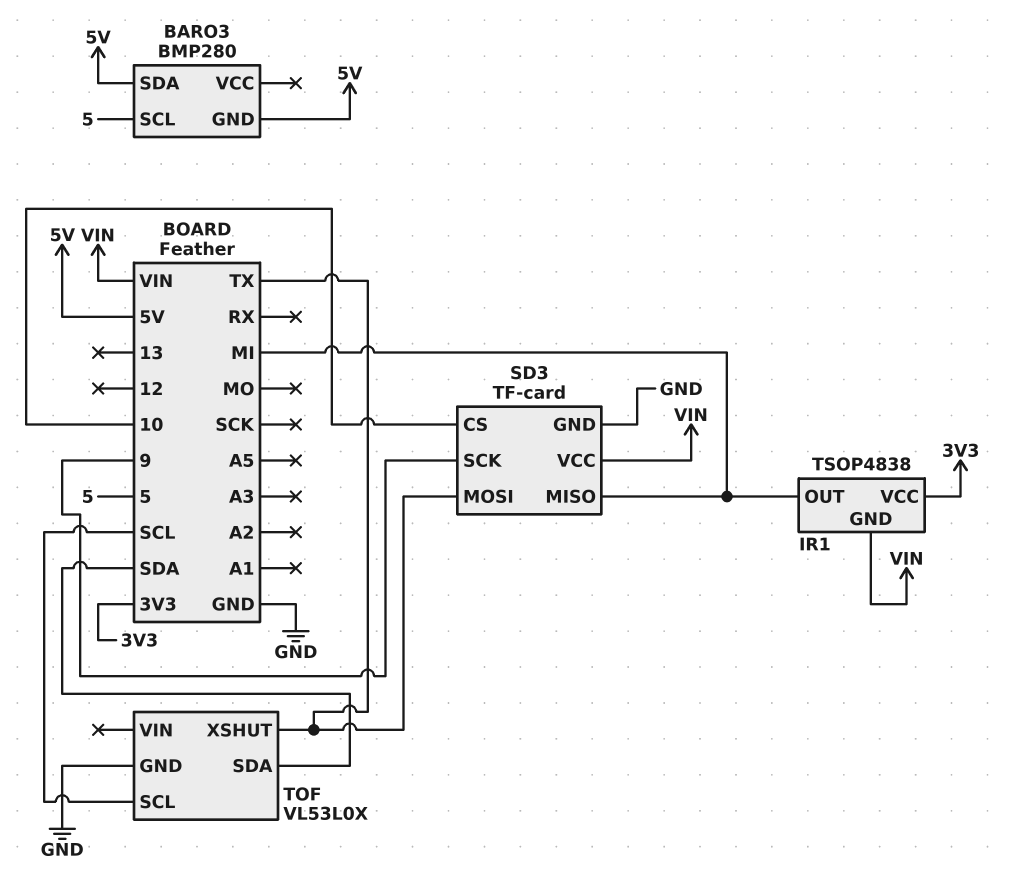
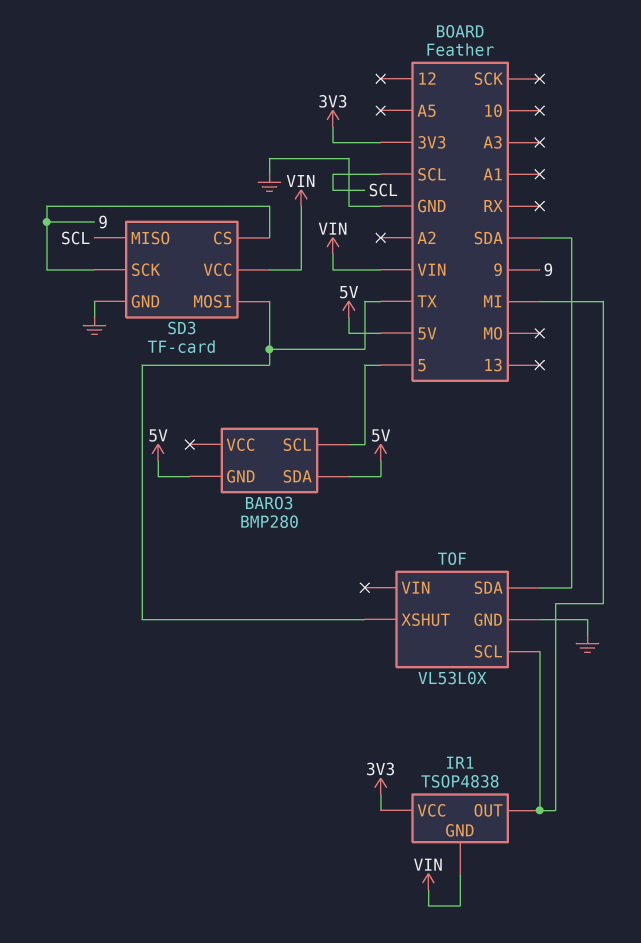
SD3 pin CS: 10 -> 9
SD3 pin MISO: MI -> SCL
TOF pin SCL: SCL -> MI

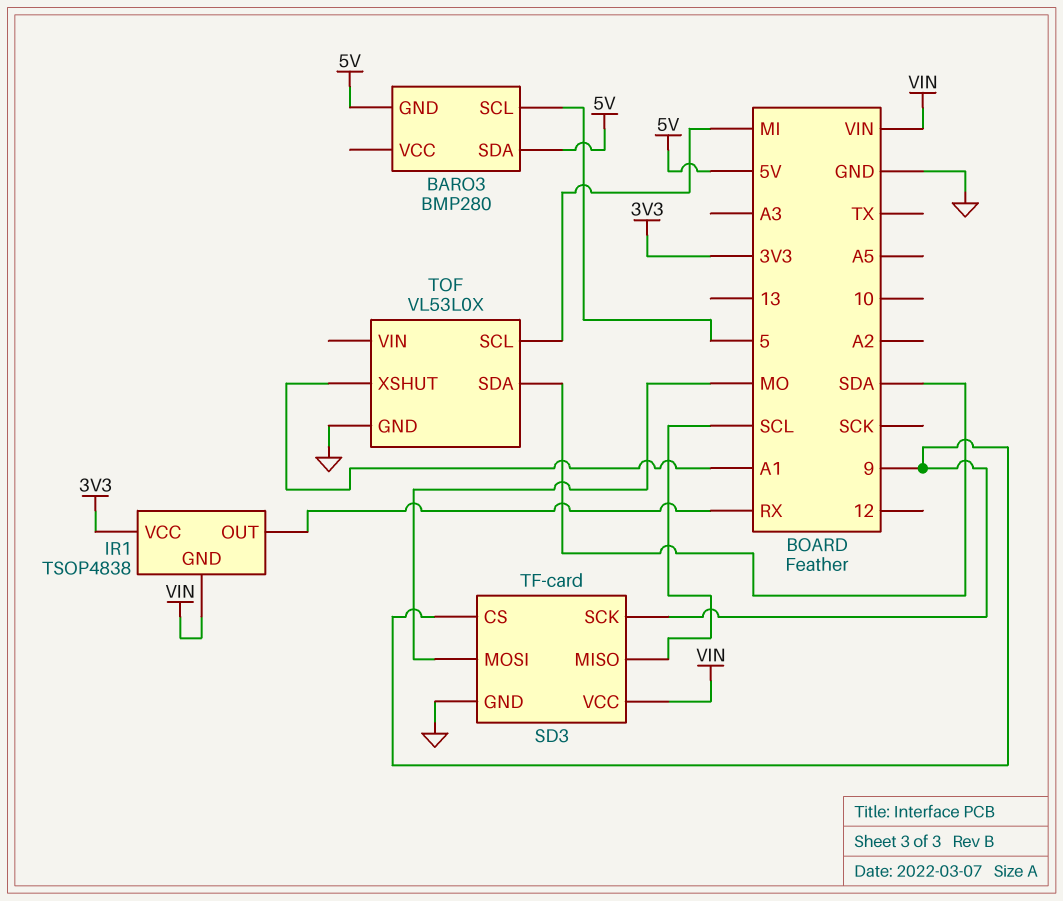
IR1 pin OUT: MI -> RX
SD3 pin MOSI: TX -> MO
TOF pin XSHUT: TX -> A1

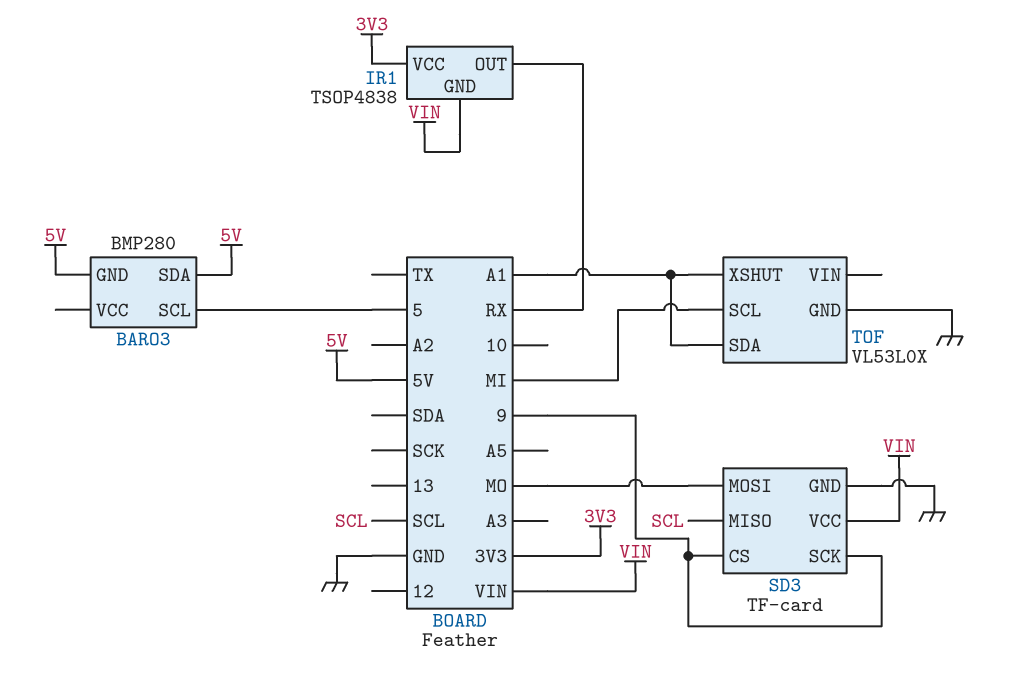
TOF pin SDA: SDA -> A1

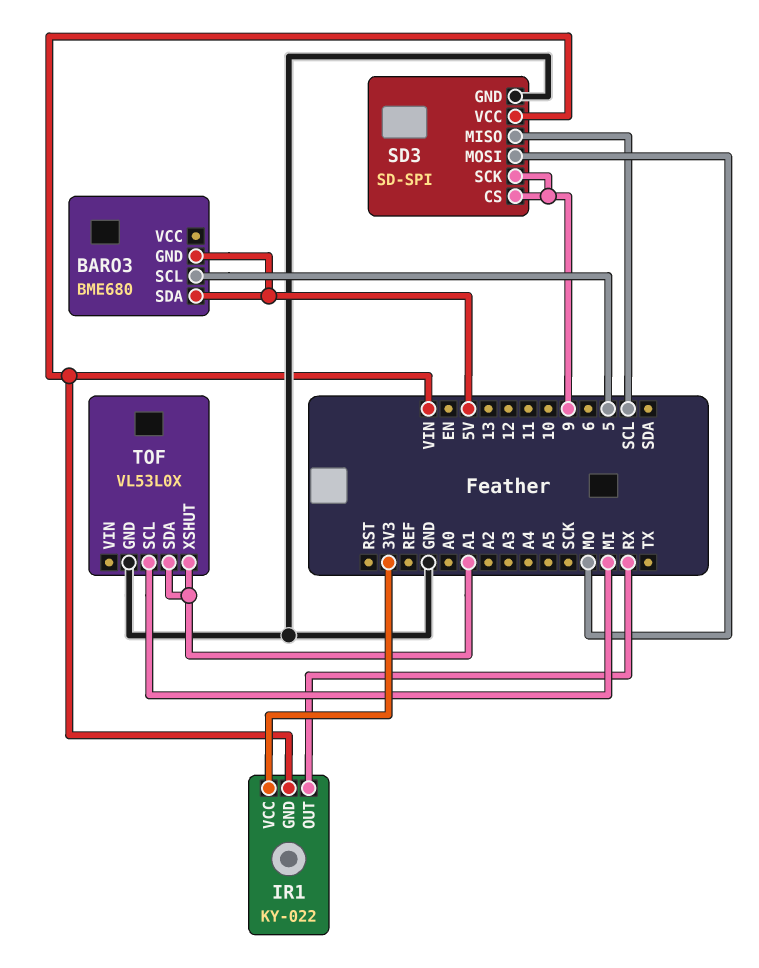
BARO3: BMP280 -> BME680
IR1: TSOP4838 -> KY-022
SD3: TF-card -> SD-SPI

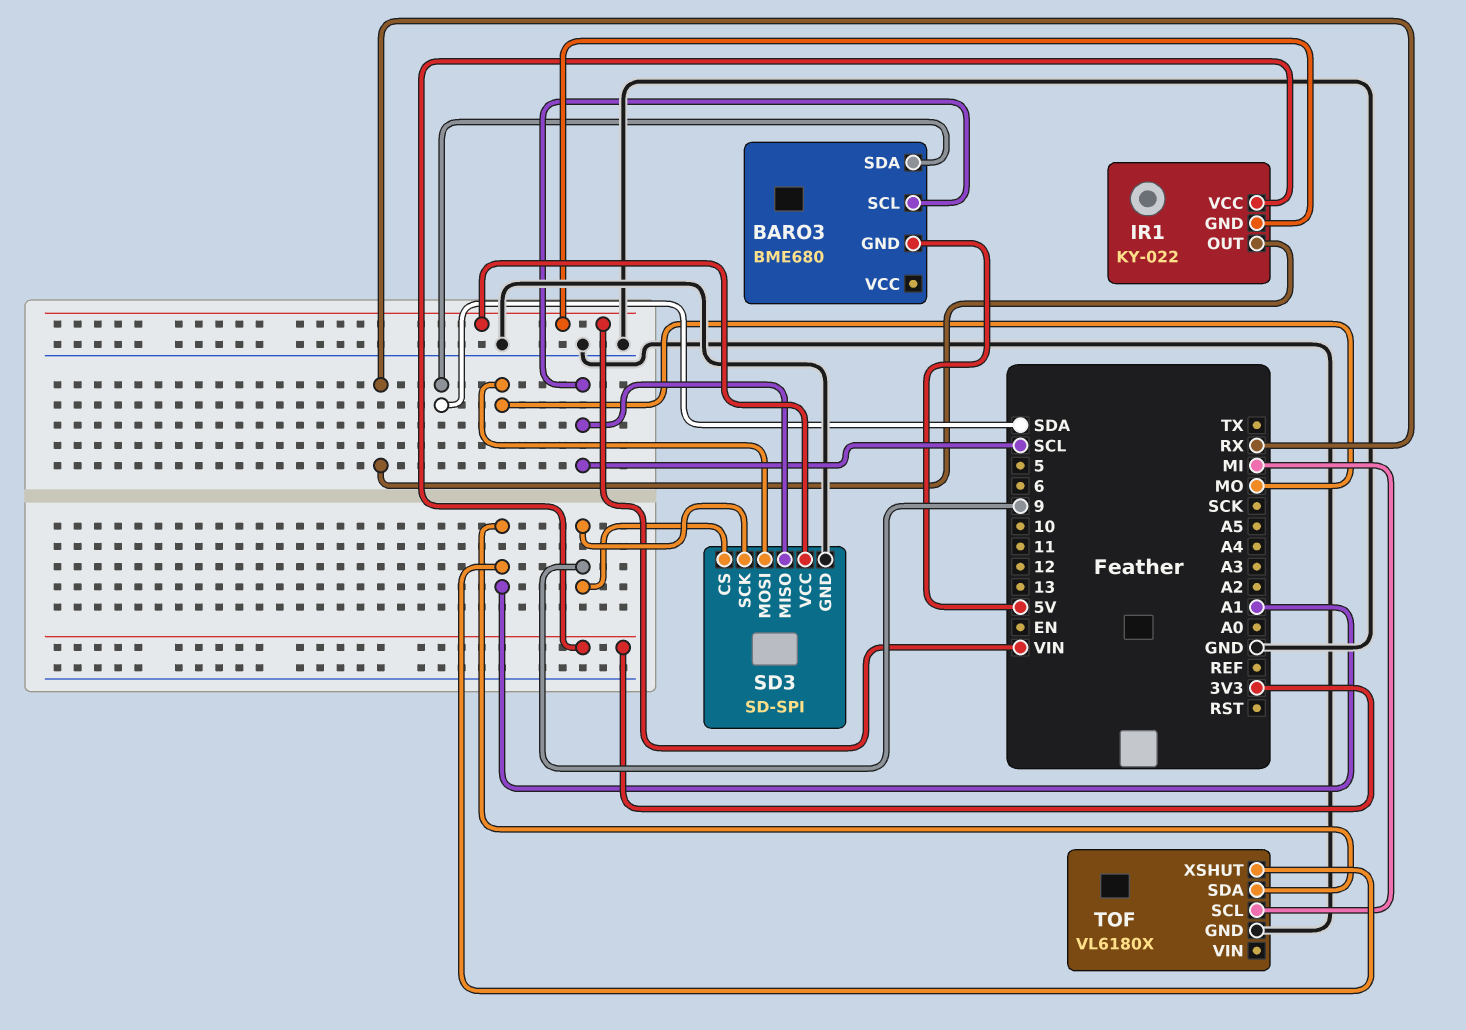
BARO3 pin SCL: 5 -> SCL
BARO3 pin SDA: 5V -> SDA
TOF: VL53L0X -> VL6180X

